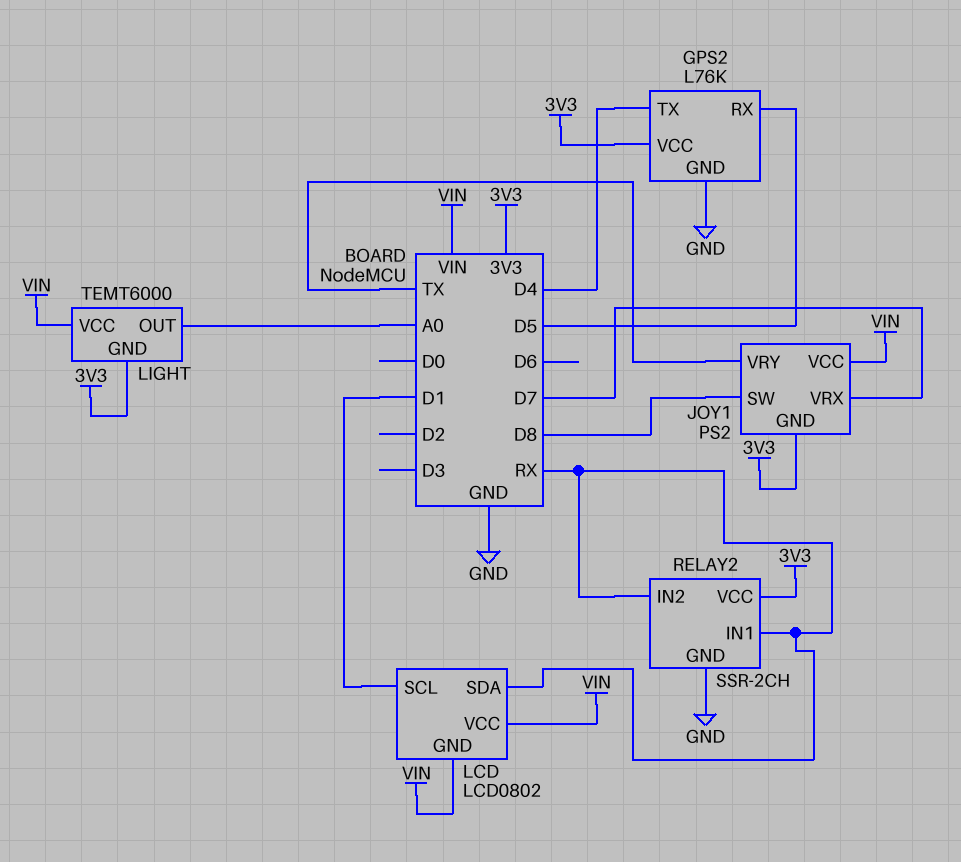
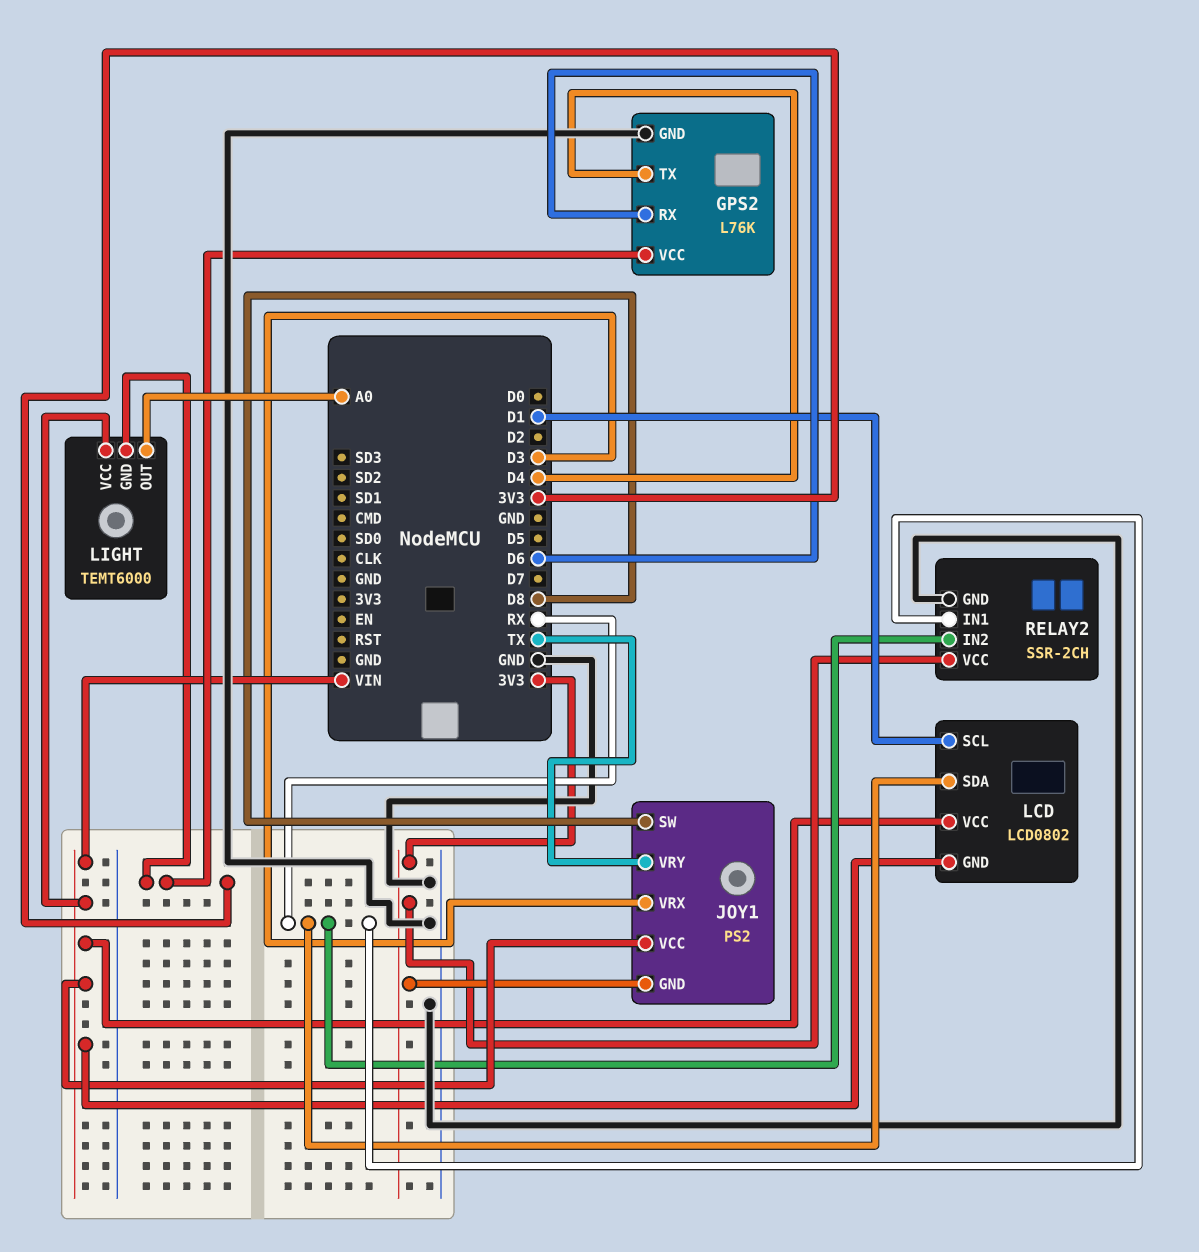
GPS2 pin RX: D5 -> D6
JOY1 pin VRX: D7 -> D3

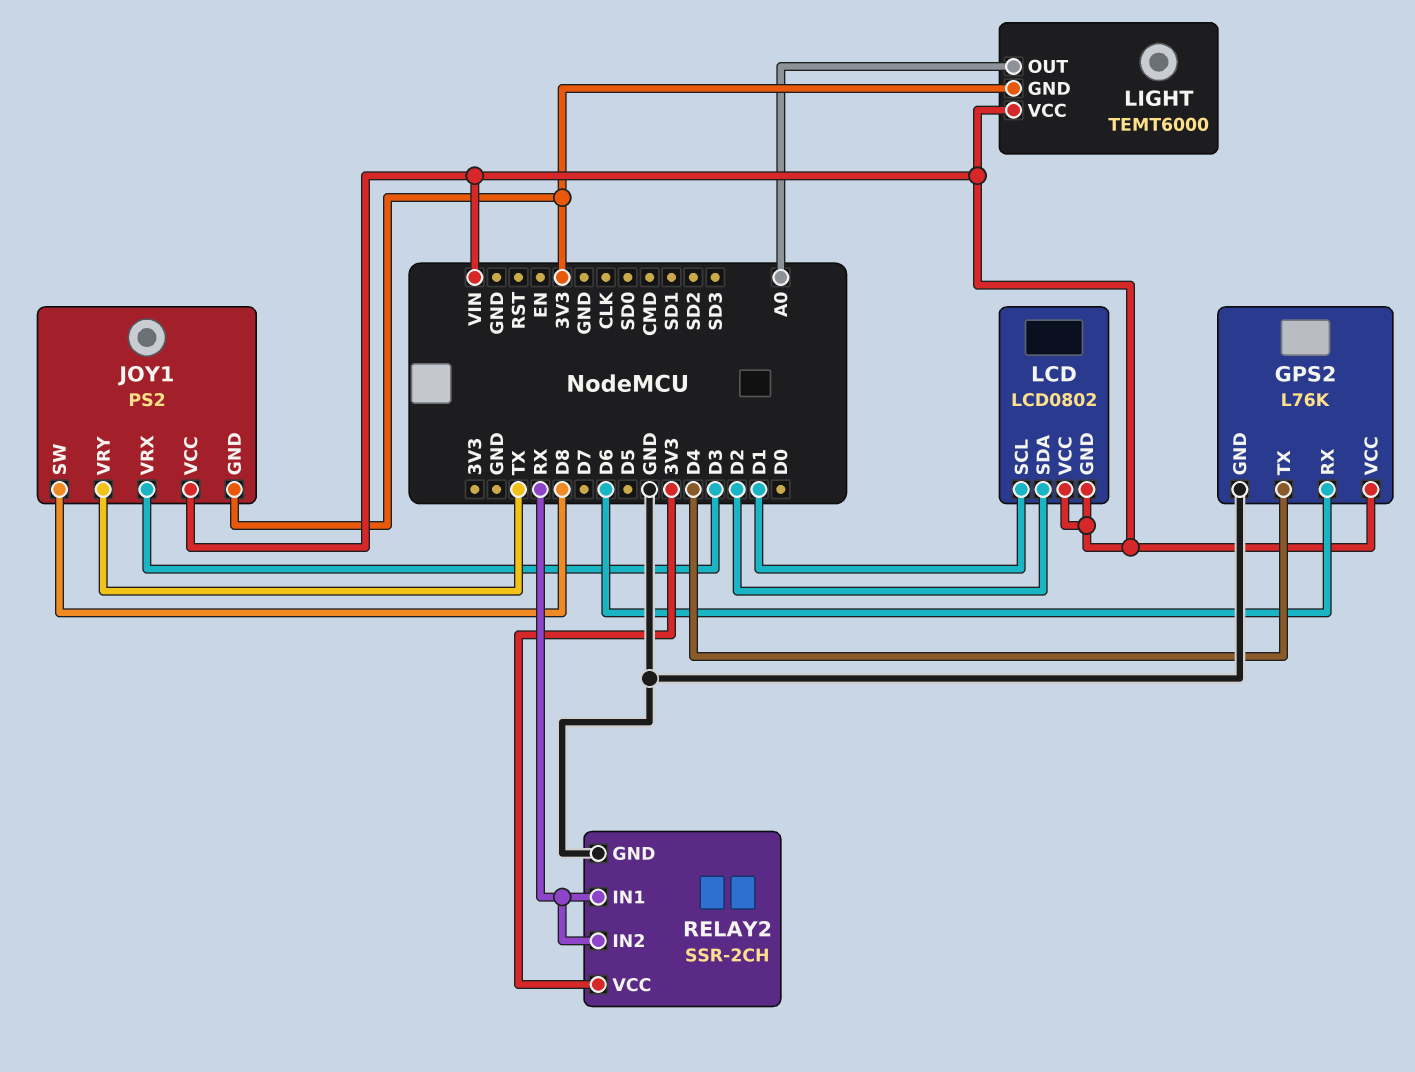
GPS2 pin VCC: 3V3 -> VIN
LCD pin SDA: RX -> D2

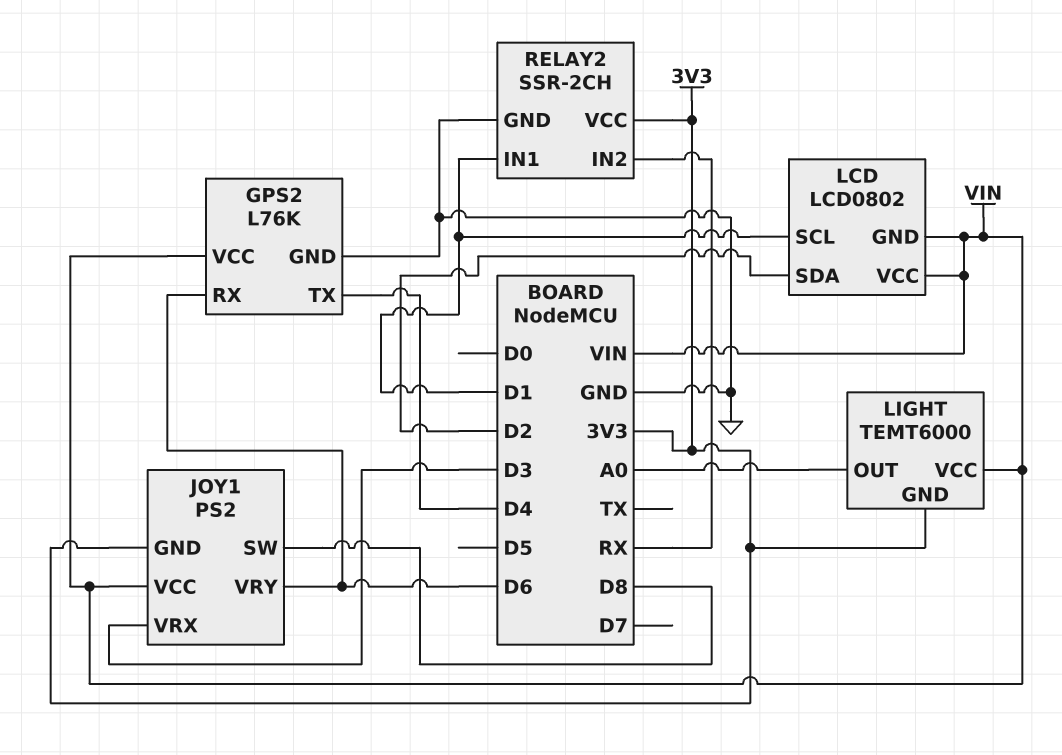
JOY1 pin VRY: TX -> D6
RELAY2 pin IN1: RX -> D1

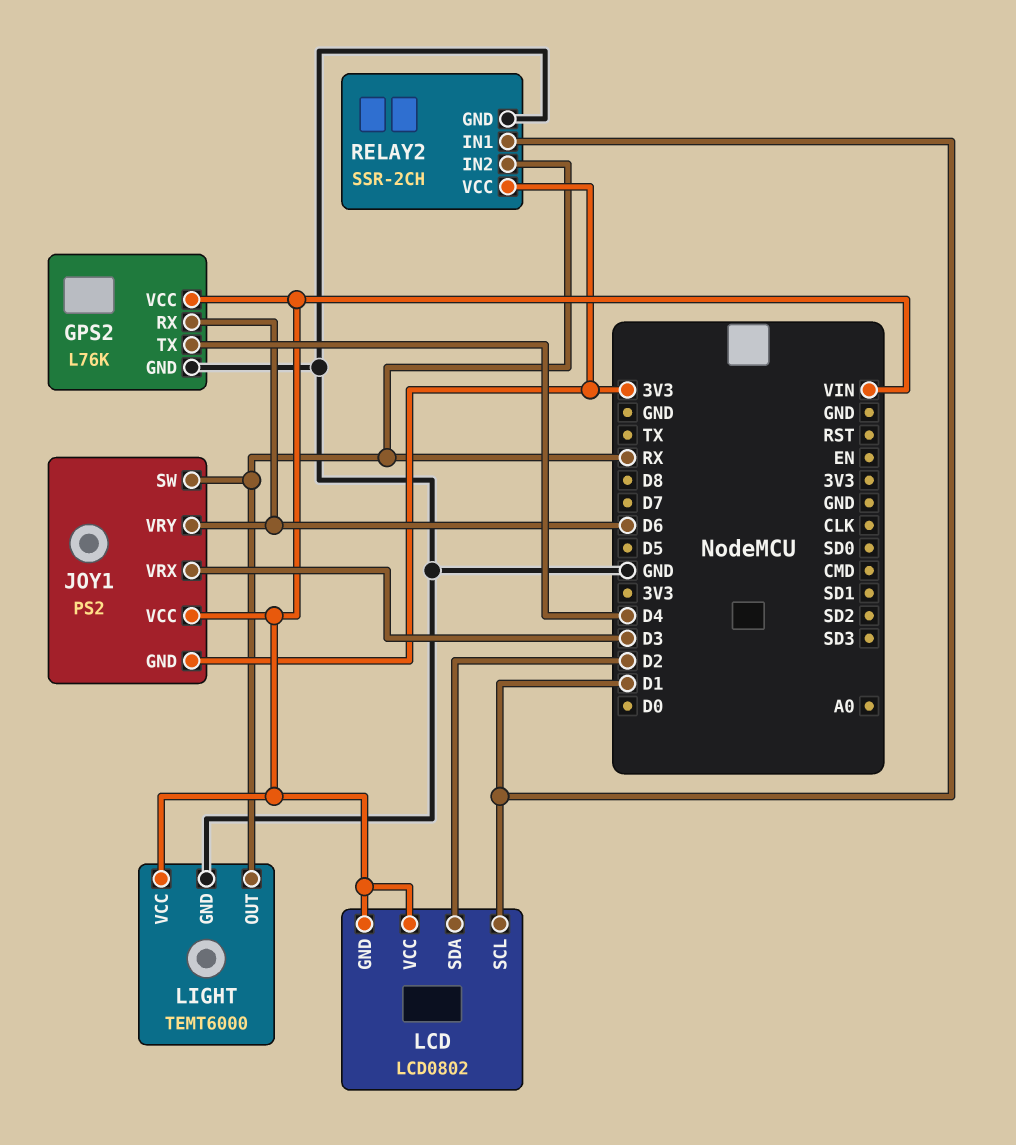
JOY1 pin SW: D8 -> RX
LIGHT pin GND: 3V3 -> GND
LIGHT pin OUT: A0 -> RX

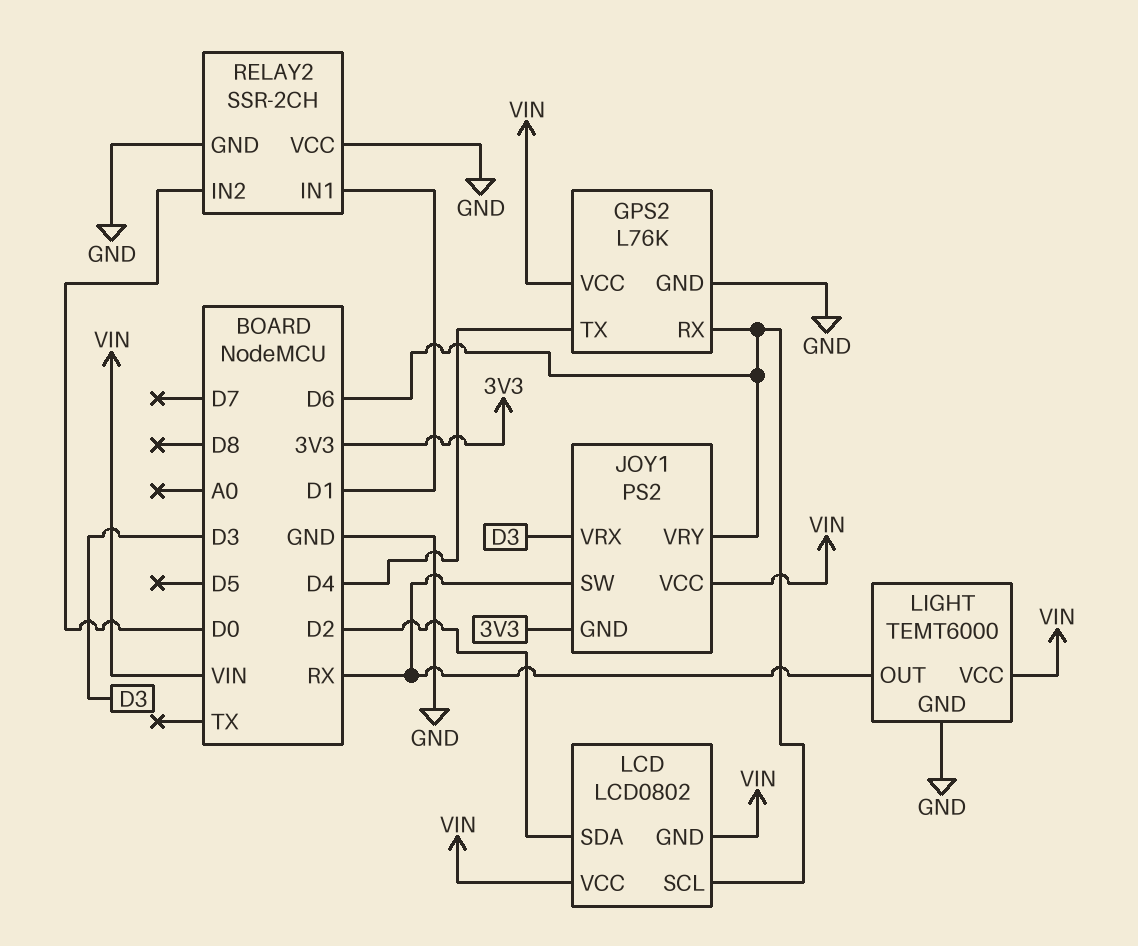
LCD pin SCL: D1 -> D6
RELAY2 pin IN2: RX -> D0
RELAY2 pin VCC: 3V3 -> GND

